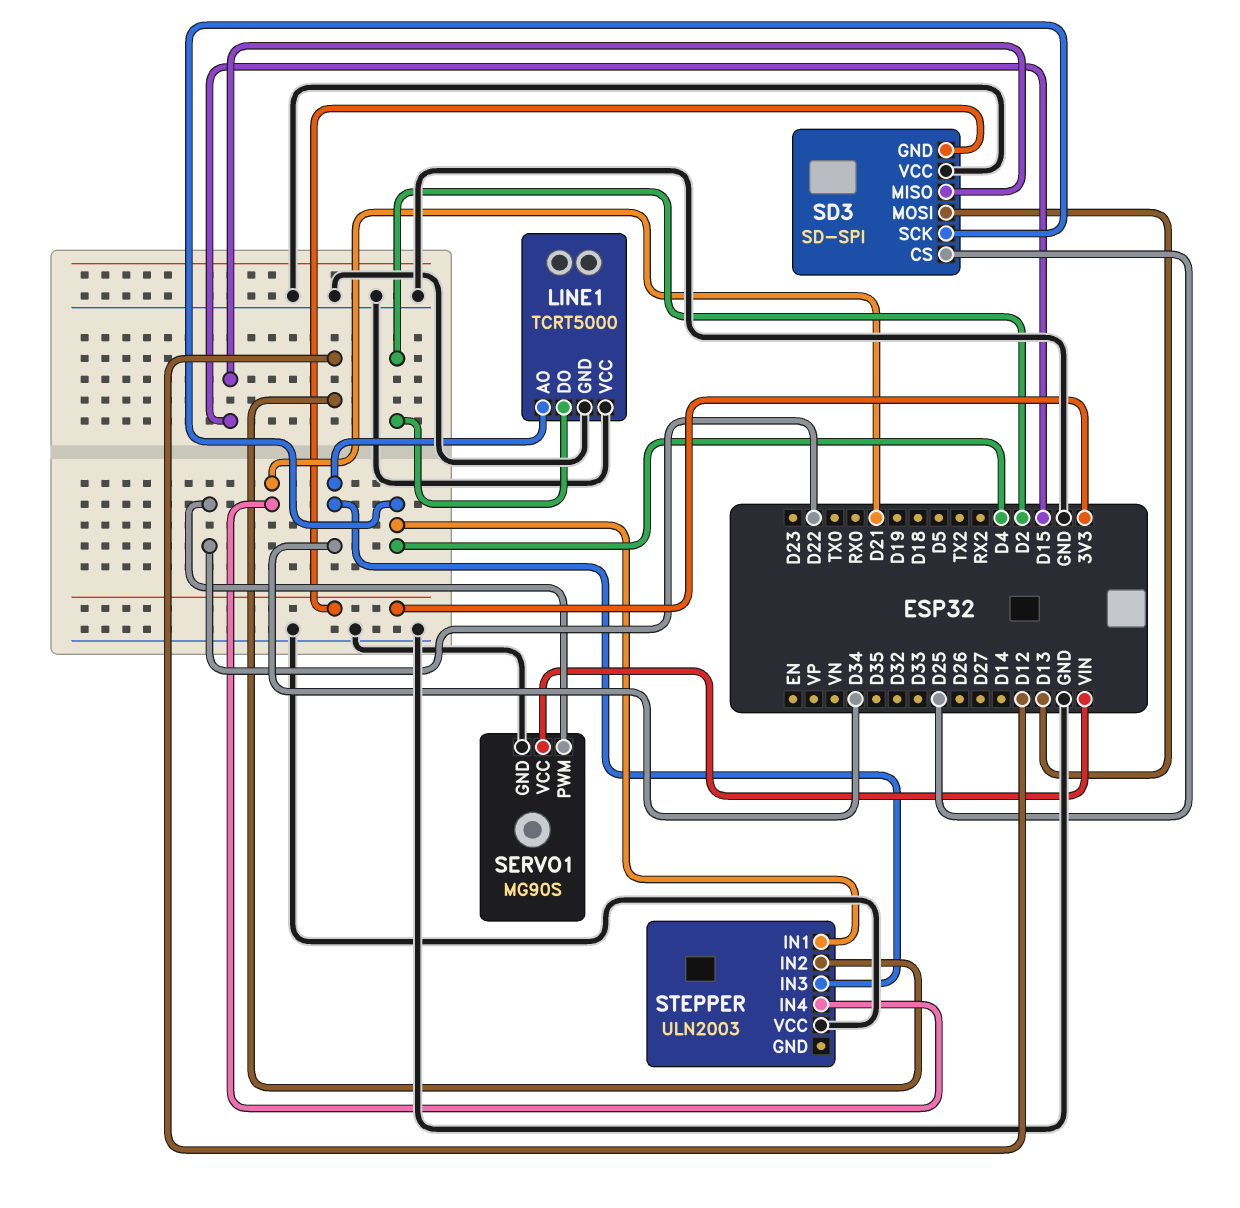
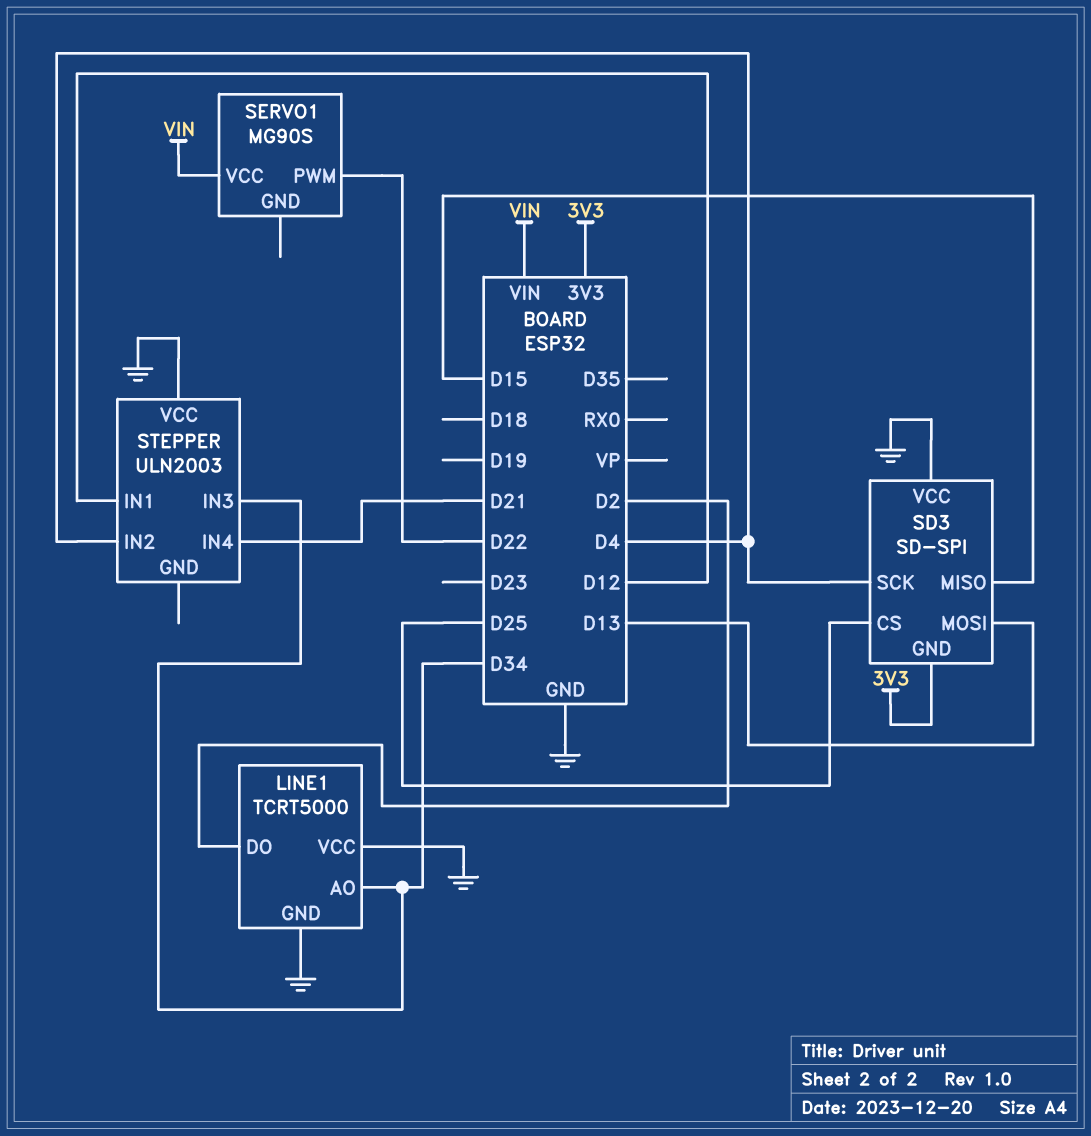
SERVO1 pin GND: GND -> none
STEPPER pin IN1: D4 -> D12
STEPPER pin IN2: D12 -> D4

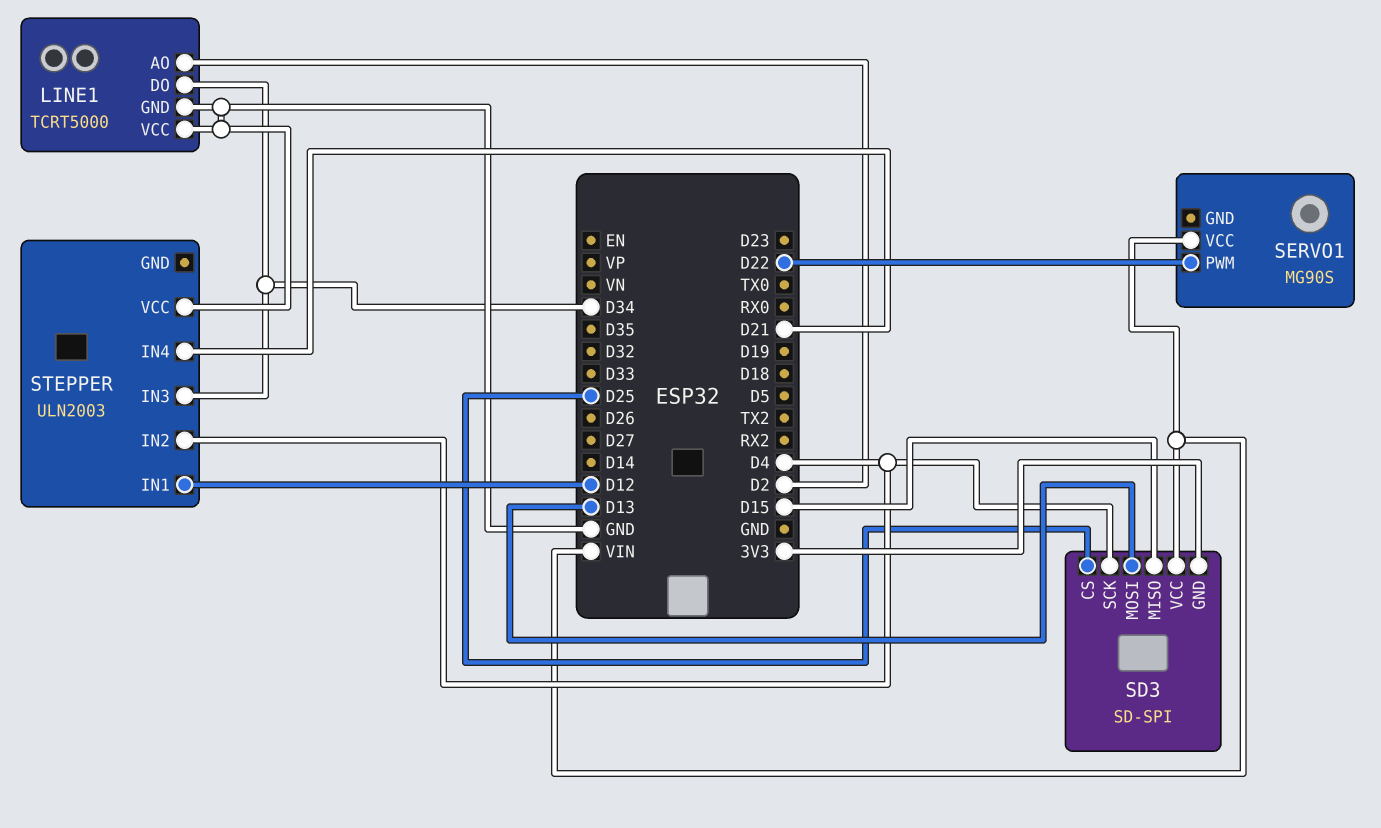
LINE1 pin AO: D34 -> D2
LINE1 pin DO: D2 -> D34
SD3 pin VCC: GND -> VIN

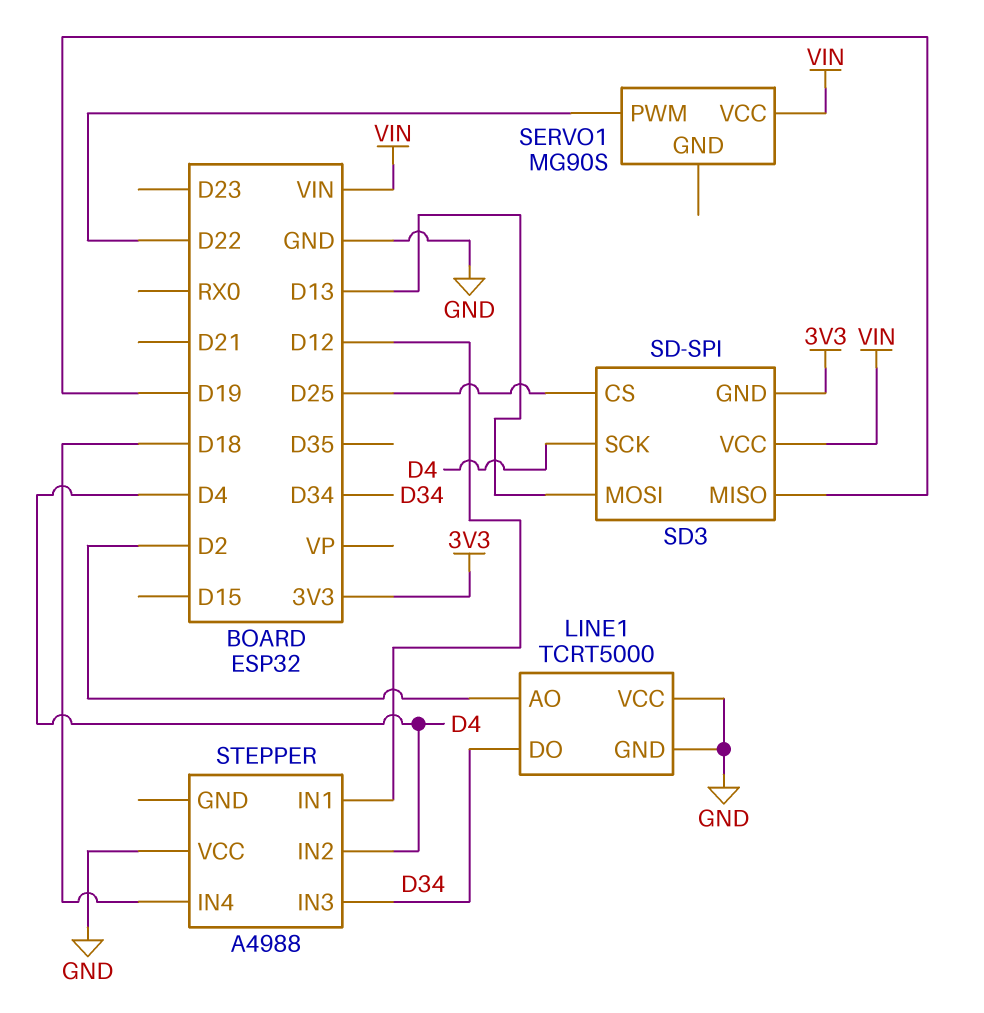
SD3 pin MISO: D15 -> D19
STEPPER: ULN2003 -> A4988
STEPPER pin IN4: D21 -> D18

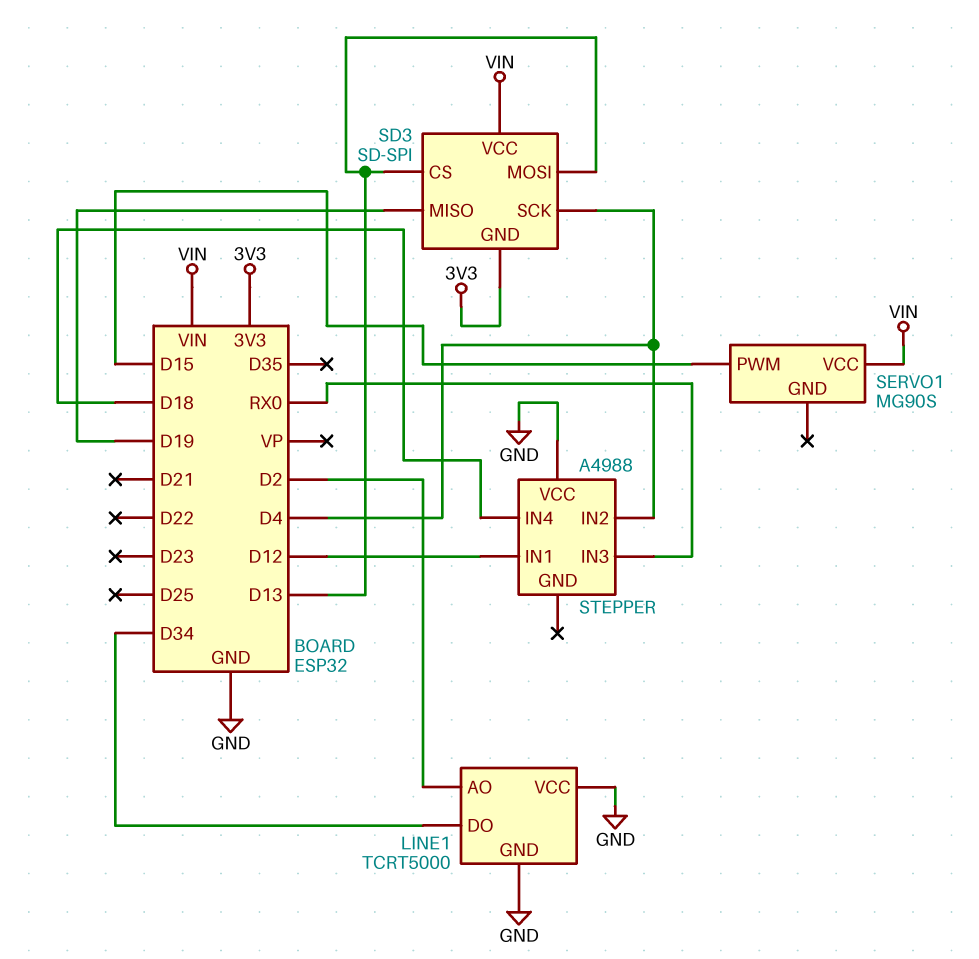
SD3 pin CS: D25 -> D13
SERVO1 pin PWM: D22 -> D15
STEPPER pin IN3: D34 -> RX0

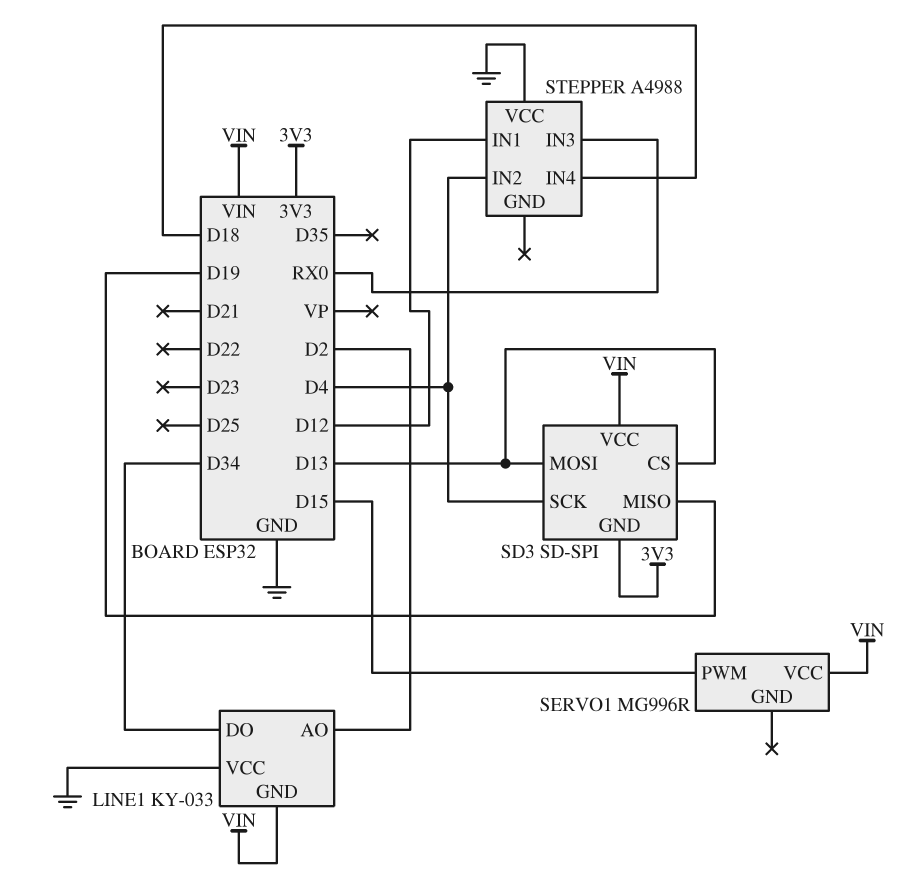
LINE1: TCRT5000 -> KY-033
LINE1 pin GND: GND -> VIN
SERVO1: MG90S -> MG996R

